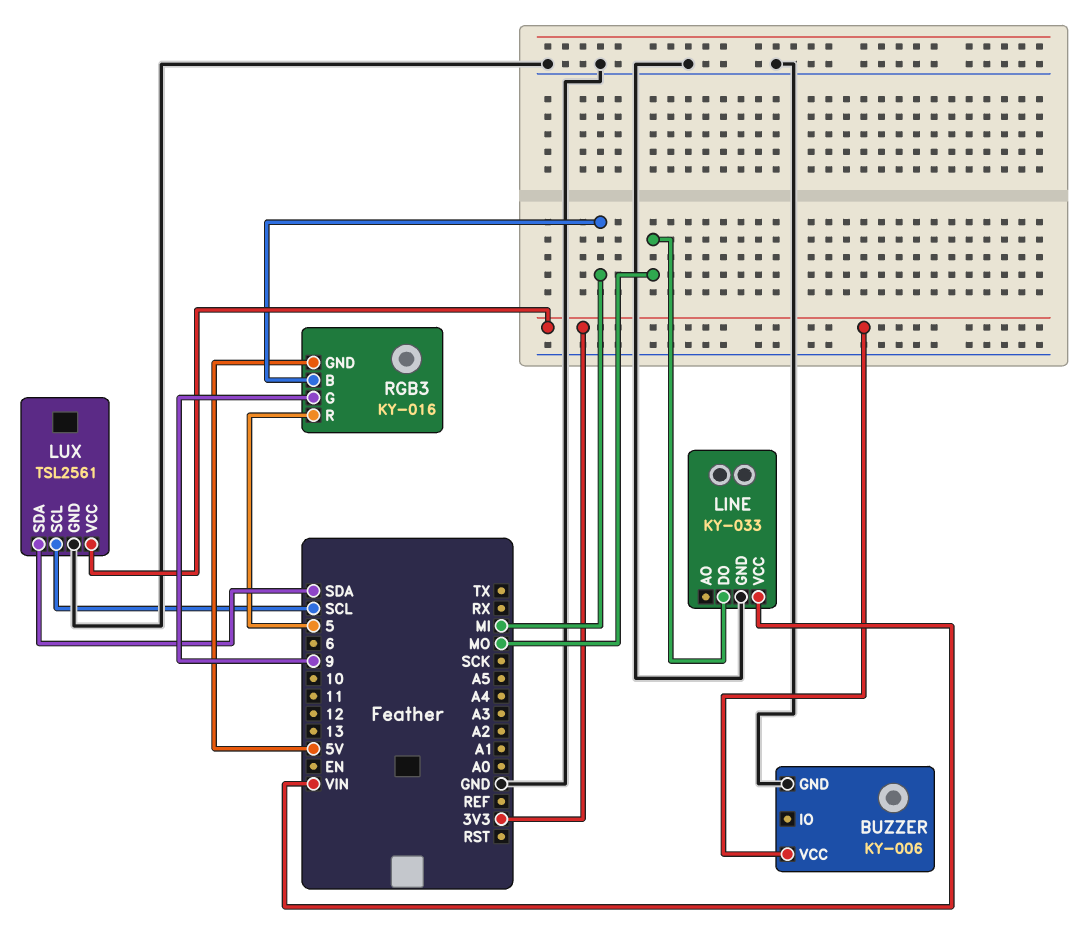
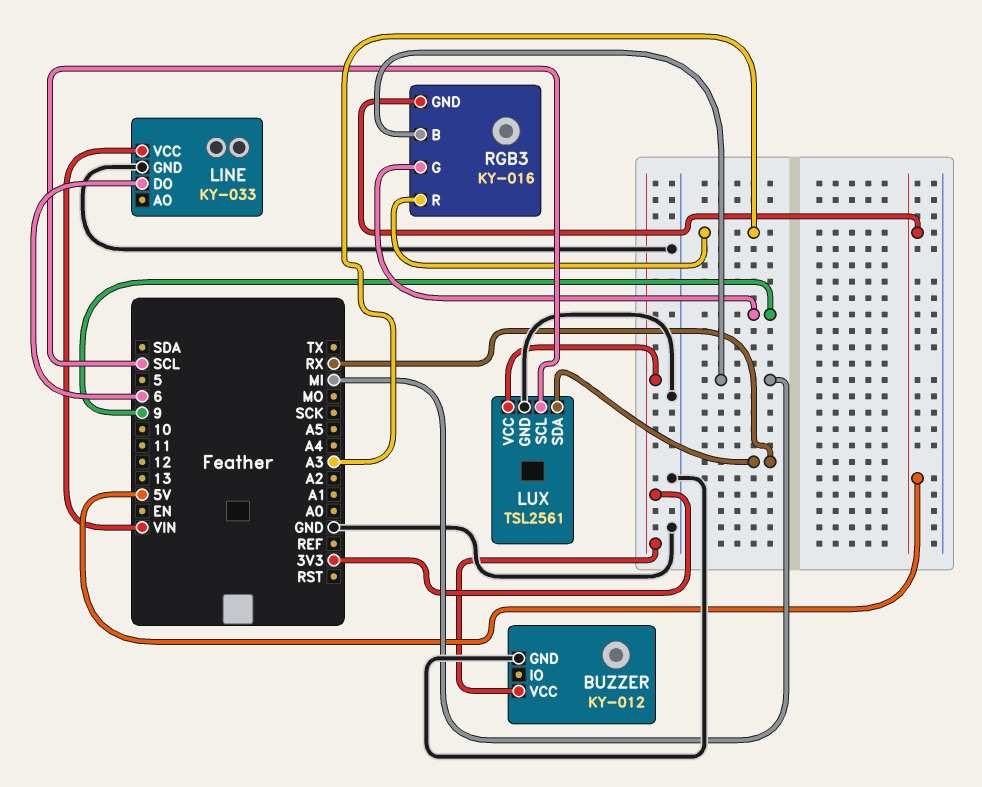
BUZZER: KY-006 -> KY-012
LINE pin DO: MO -> 6
LUX pin SDA: SDA -> RX
RGB3 pin R: 5 -> A3

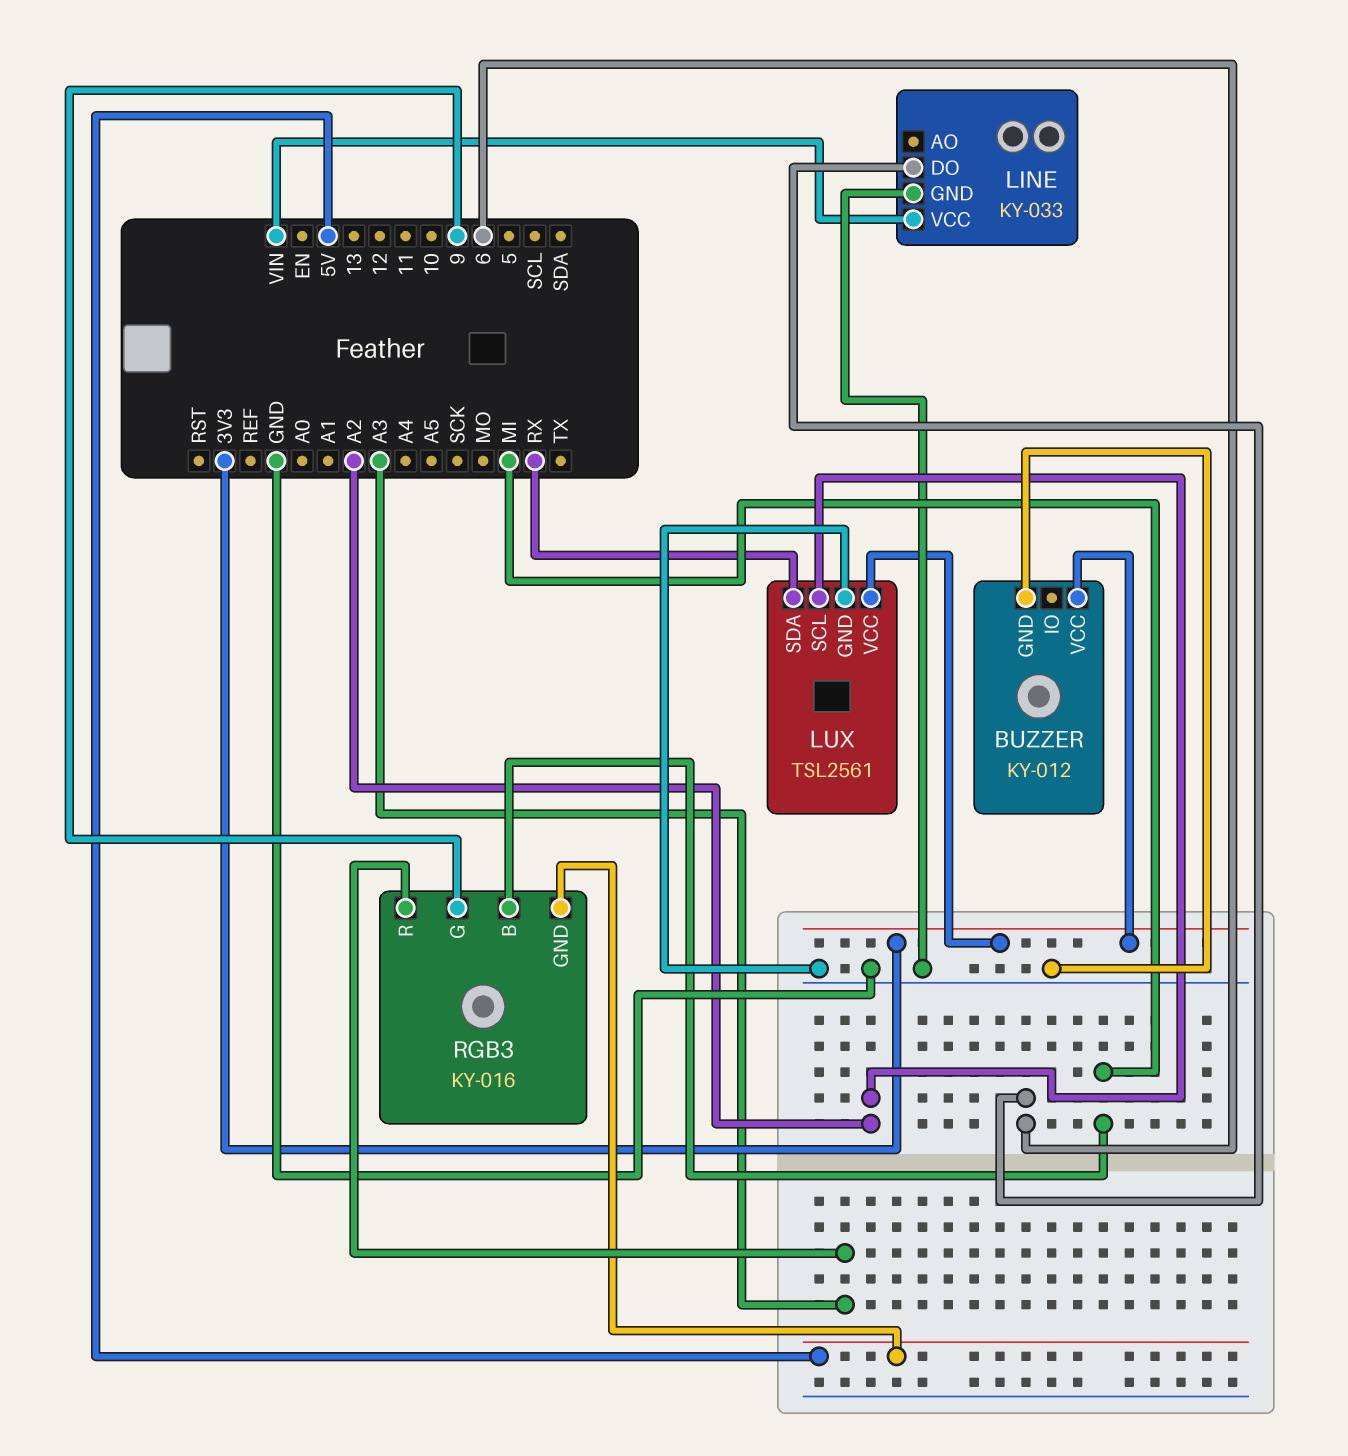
LUX pin SCL: SCL -> A2

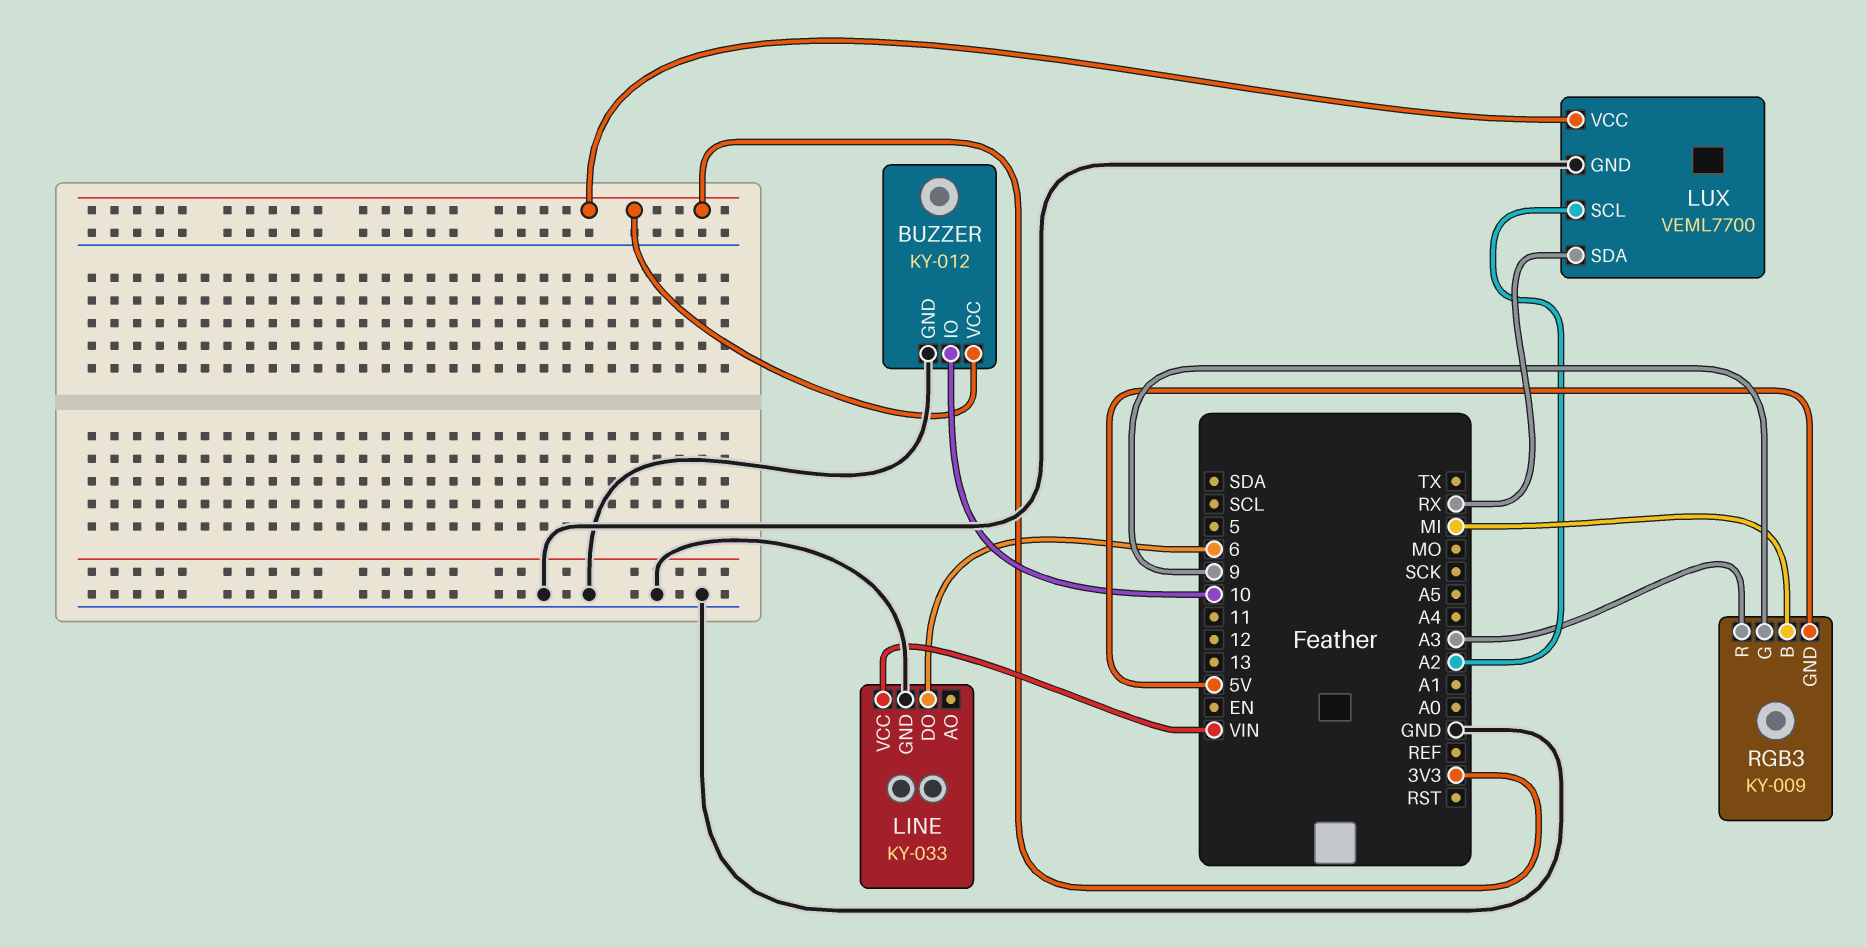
BUZZER pin IO: none -> 10
LUX: TSL2561 -> VEML7700
RGB3: KY-016 -> KY-009

